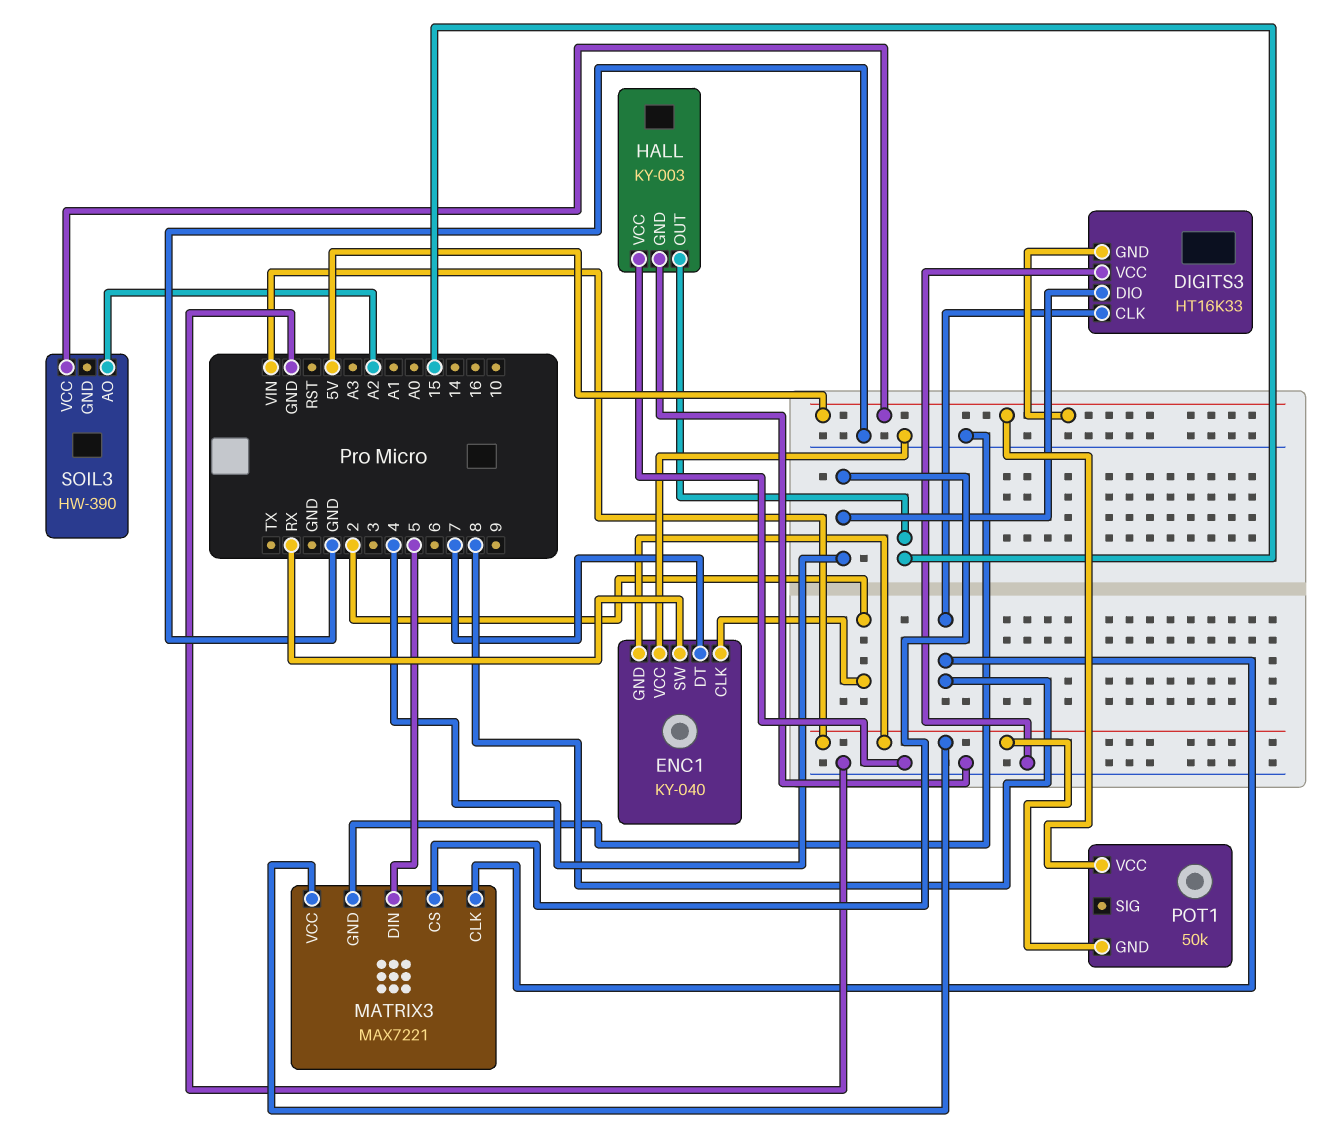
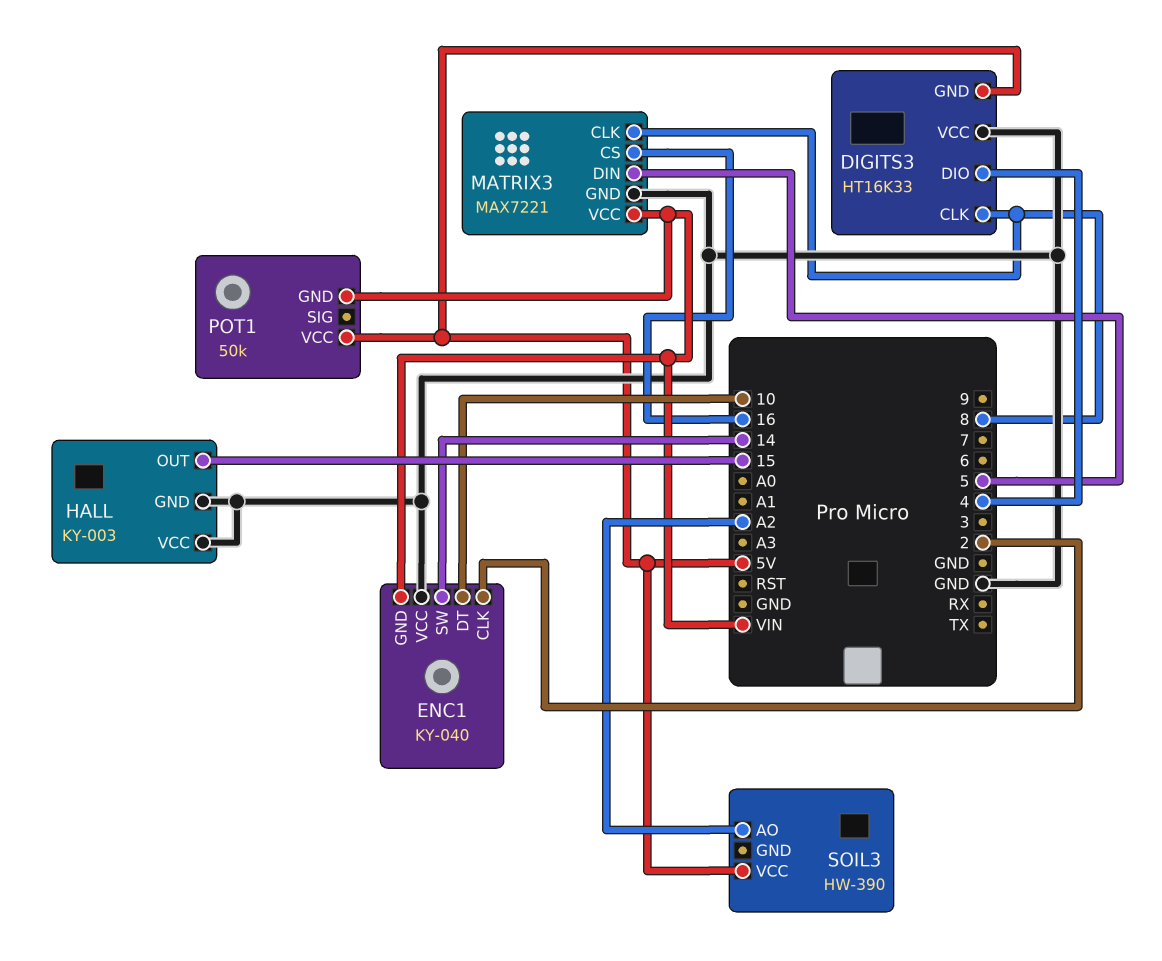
ENC1 pin DT: 7 -> 10
ENC1 pin SW: RX -> 14
MATRIX3 pin CS: 4 -> 16

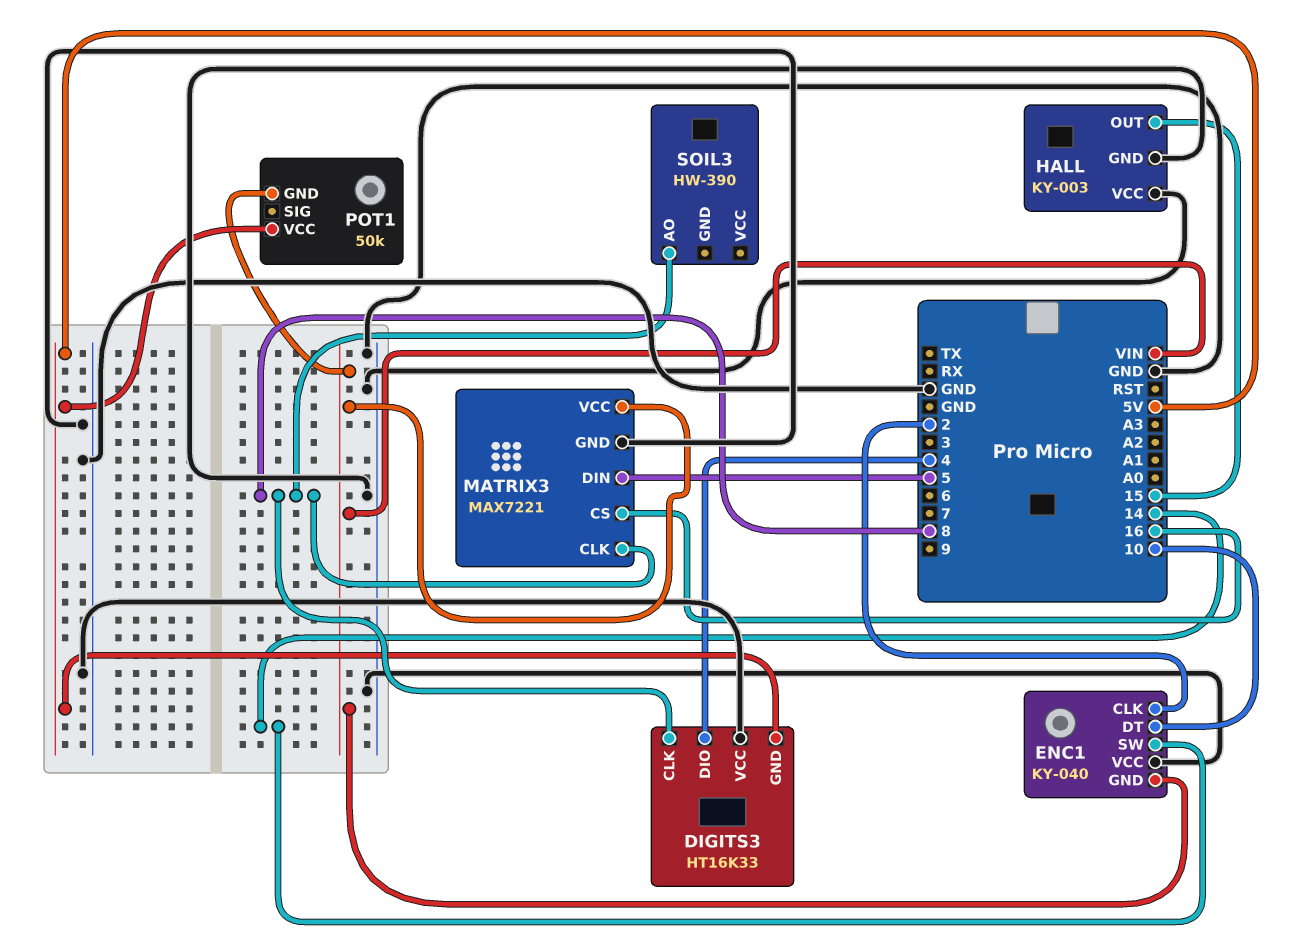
SOIL3 pin AO: A2 -> 8
SOIL3 pin VCC: 5V -> none

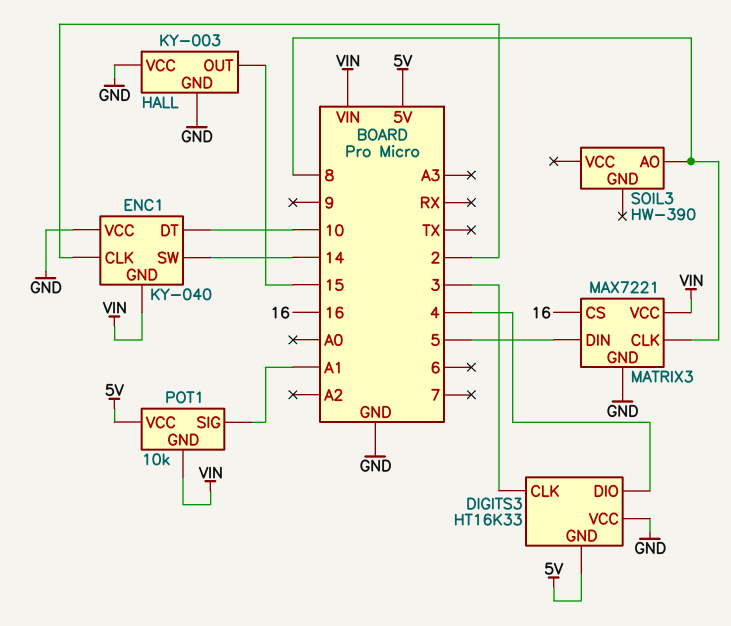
DIGITS3 pin CLK: 8 -> 3
POT1: 50k -> 10k
POT1 pin SIG: none -> A1

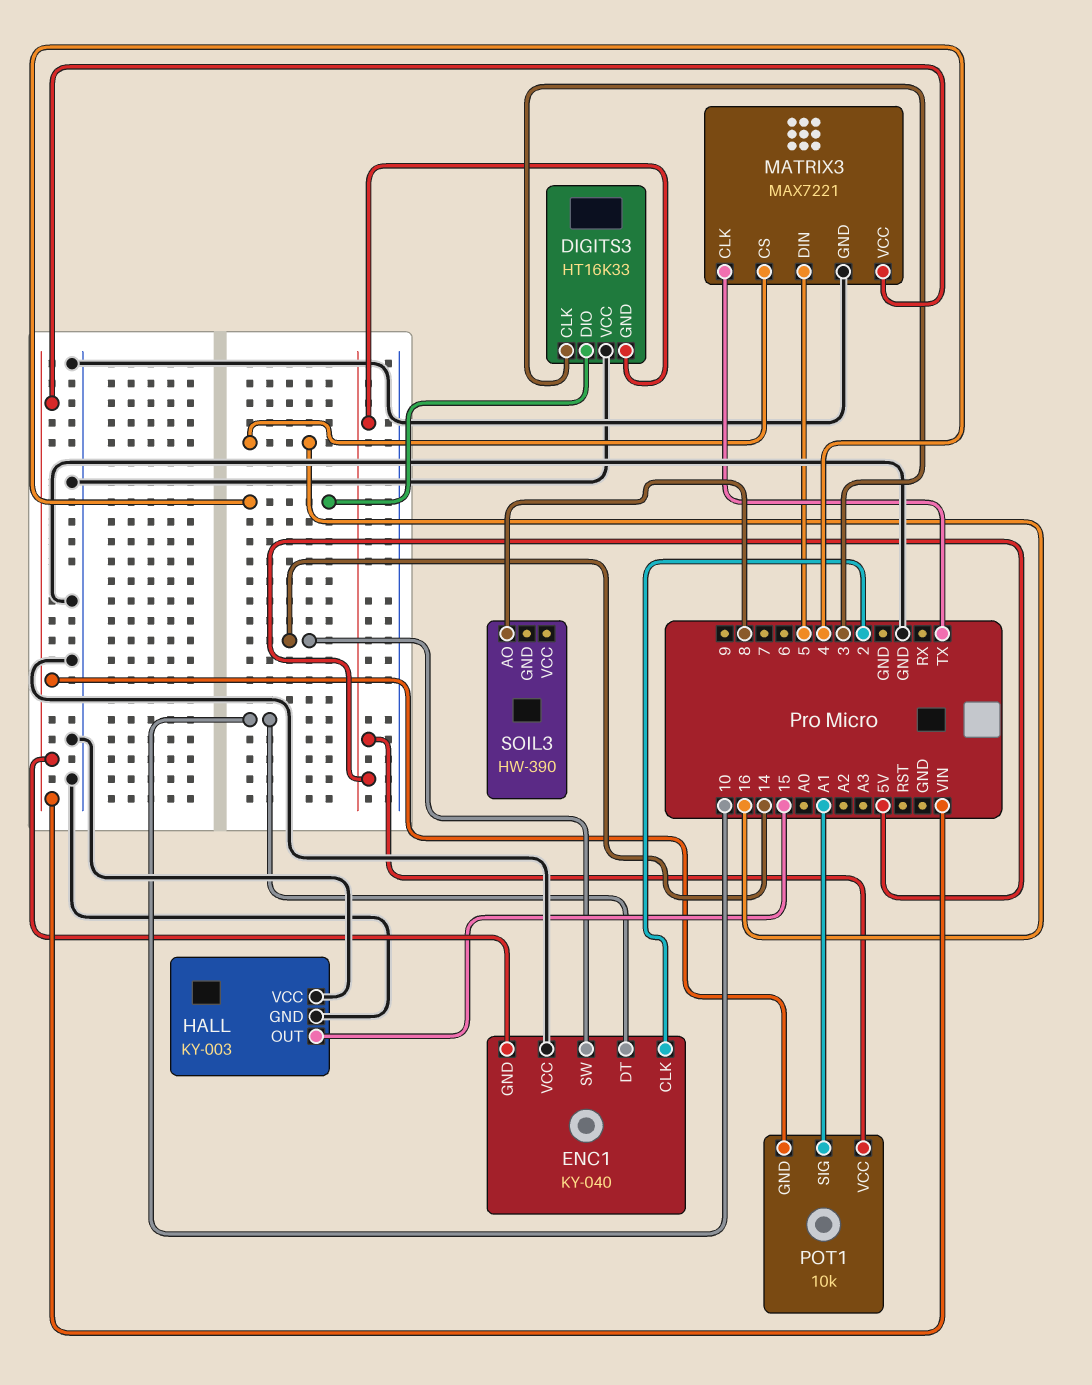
MATRIX3 pin CLK: 8 -> TX

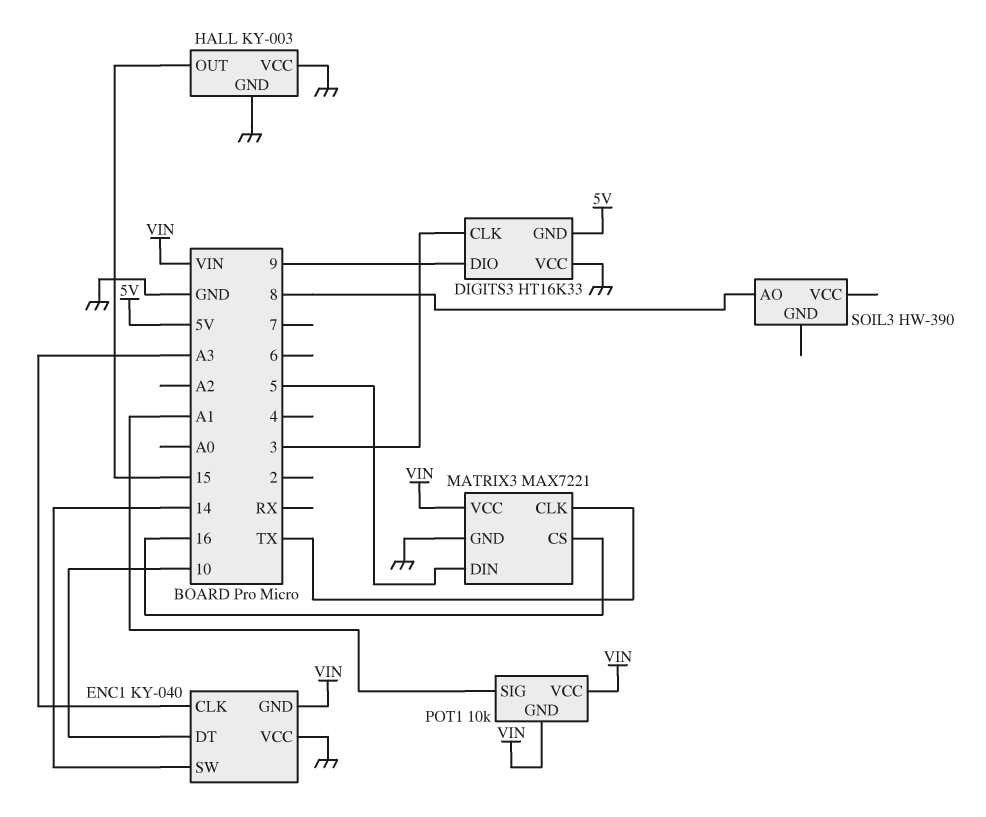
DIGITS3 pin DIO: 4 -> 9
ENC1 pin CLK: 2 -> A3
POT1 pin VCC: 5V -> VIN

